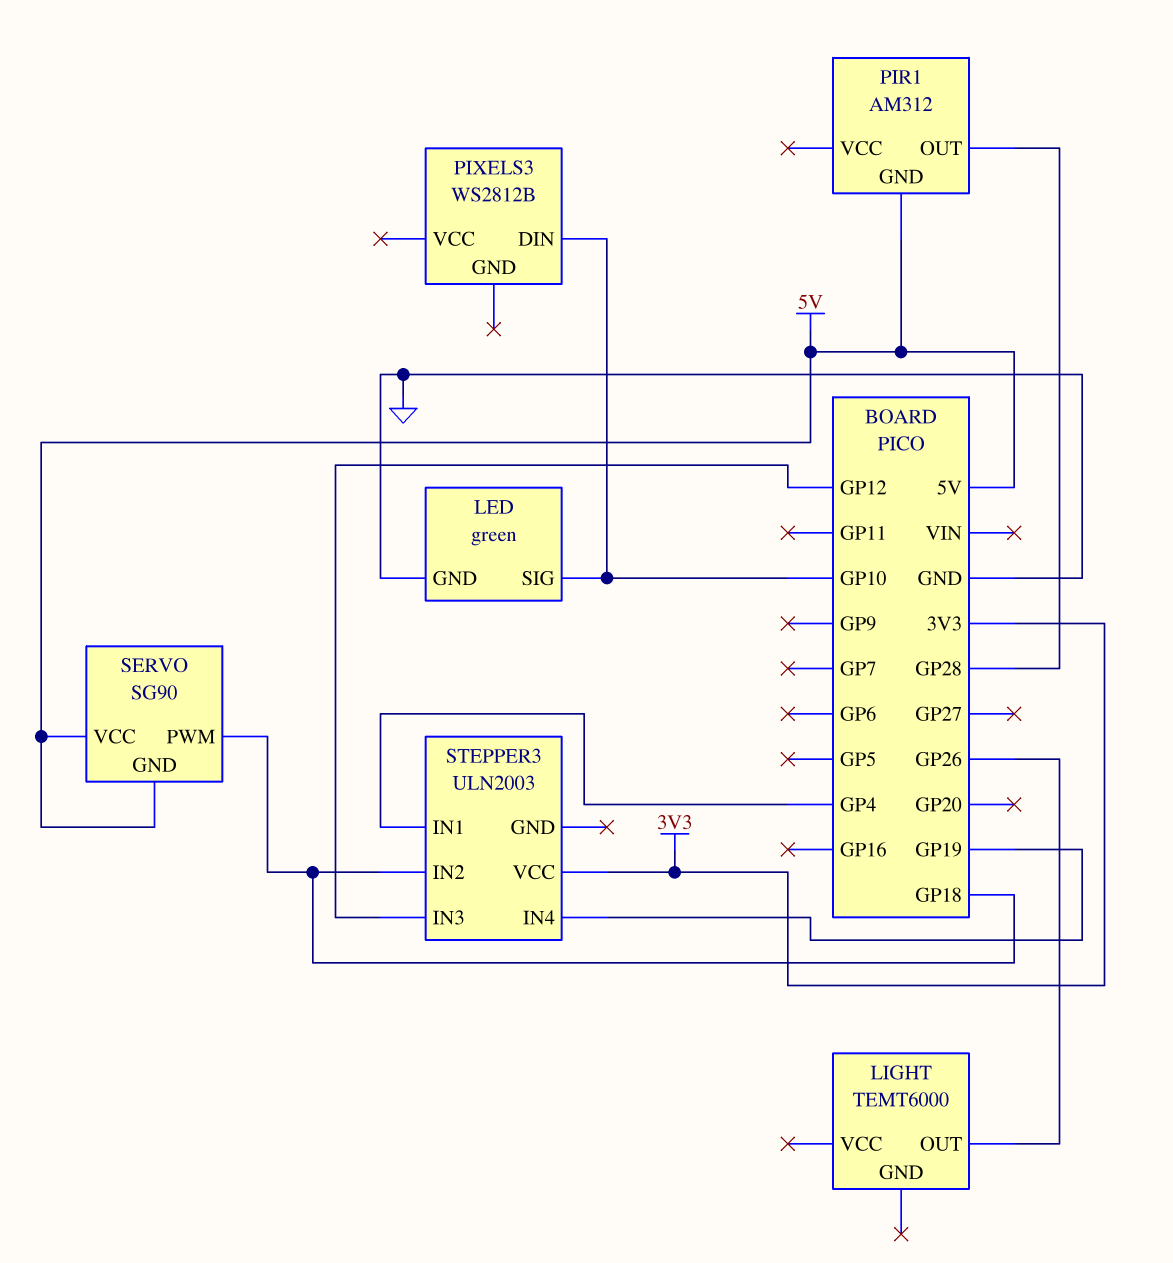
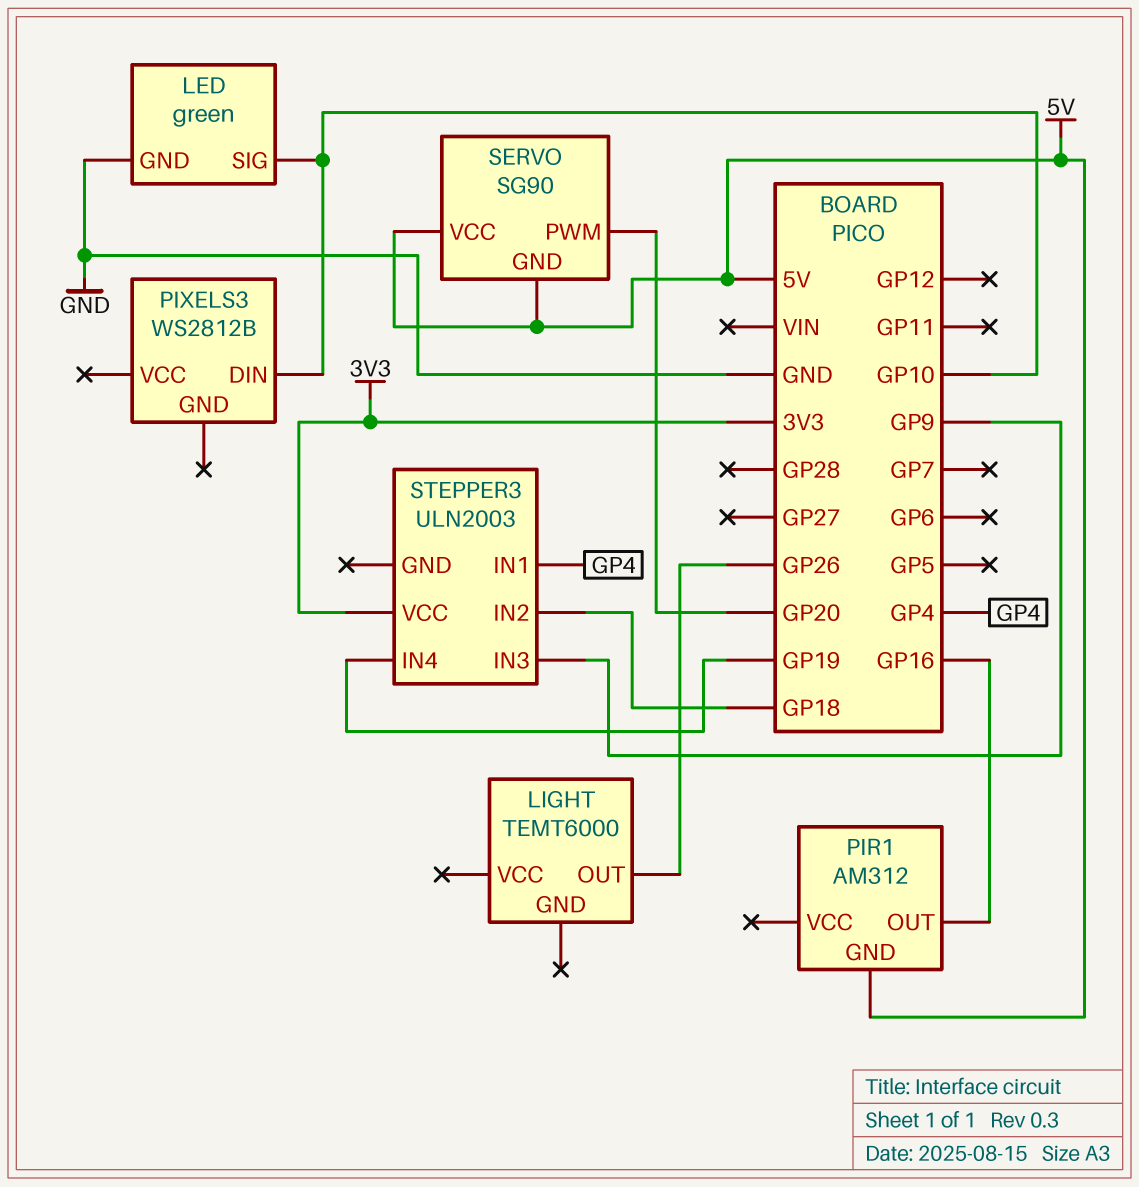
PIR1 pin OUT: GP28 -> GP16
SERVO pin PWM: GP18 -> GP20
STEPPER3 pin IN3: GP12 -> GP9

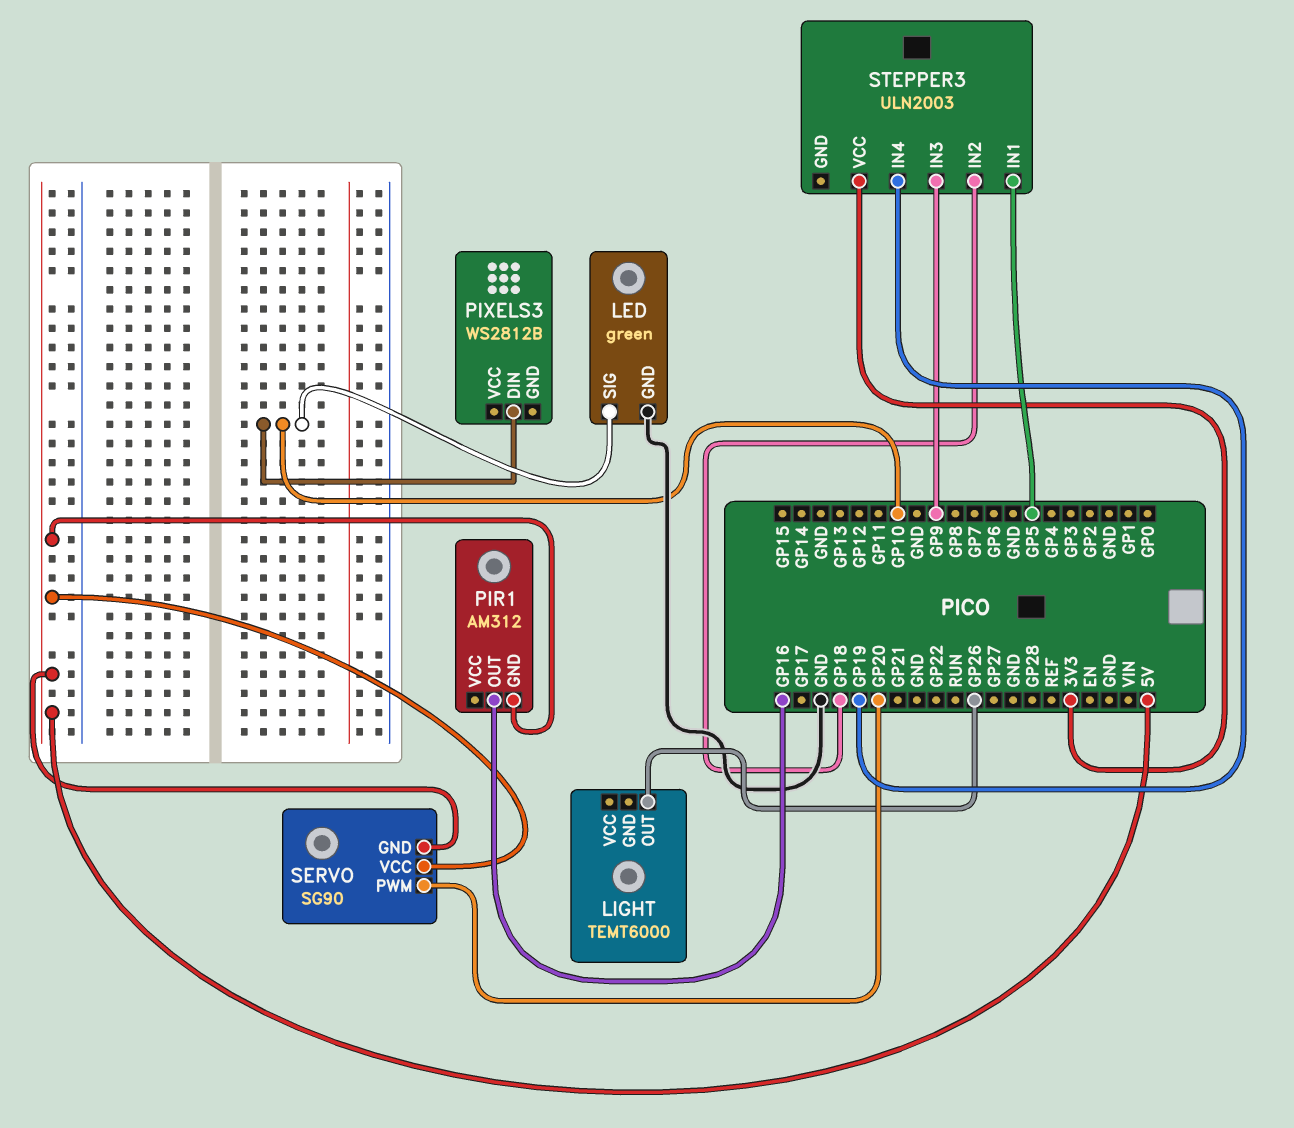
STEPPER3 pin IN1: GP4 -> GP5

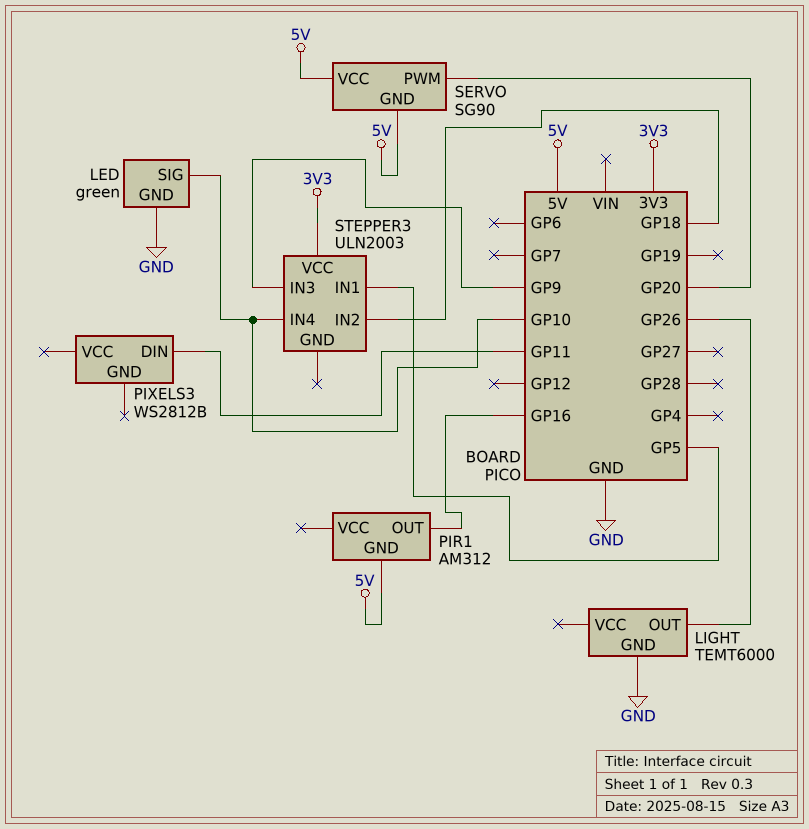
LIGHT pin GND: none -> GND
PIXELS3 pin DIN: GP10 -> GP11
STEPPER3 pin IN4: GP19 -> GP10

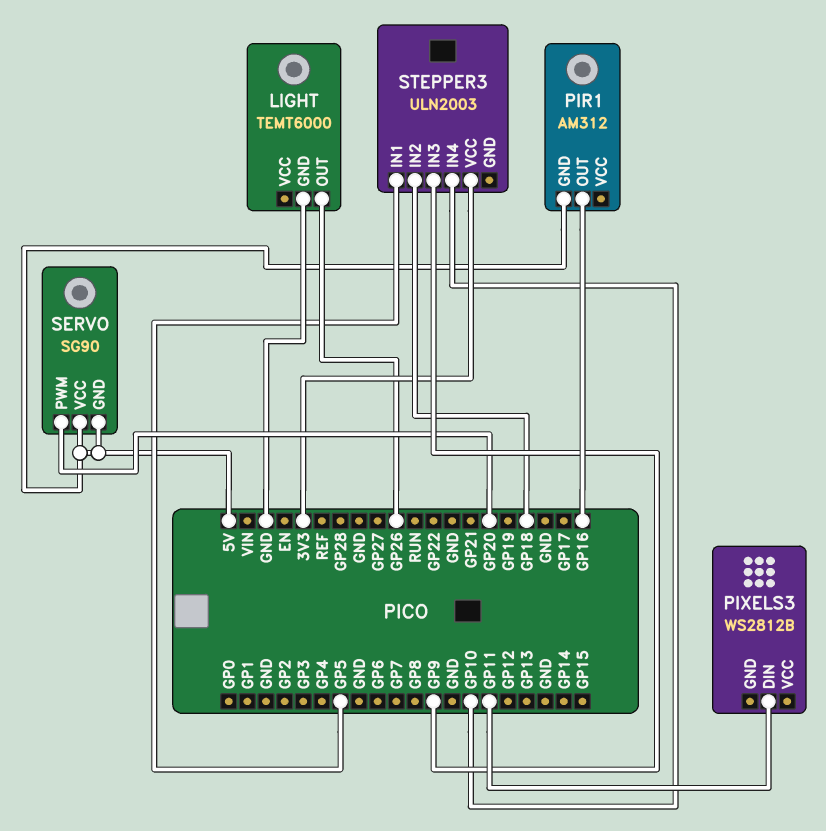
LED: green -> none
LED pin GND: GND -> none
LED pin SIG: GP10 -> none

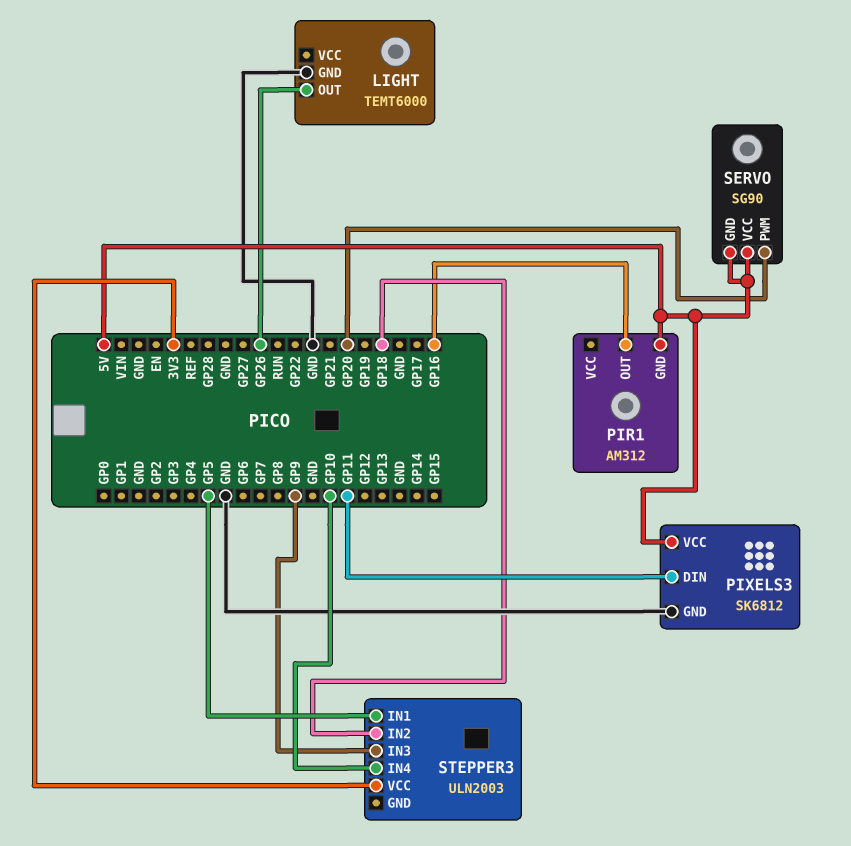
PIXELS3: WS2812B -> SK6812
PIXELS3 pin GND: none -> GND
PIXELS3 pin VCC: none -> 5V

